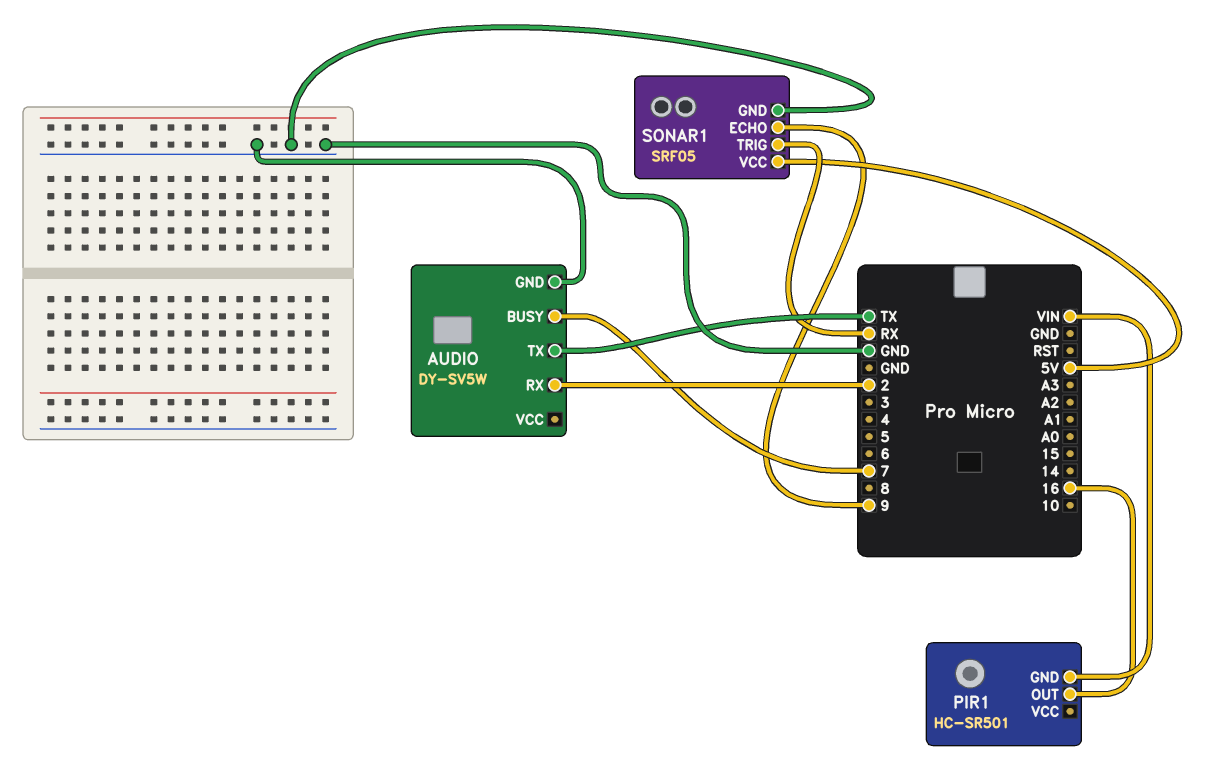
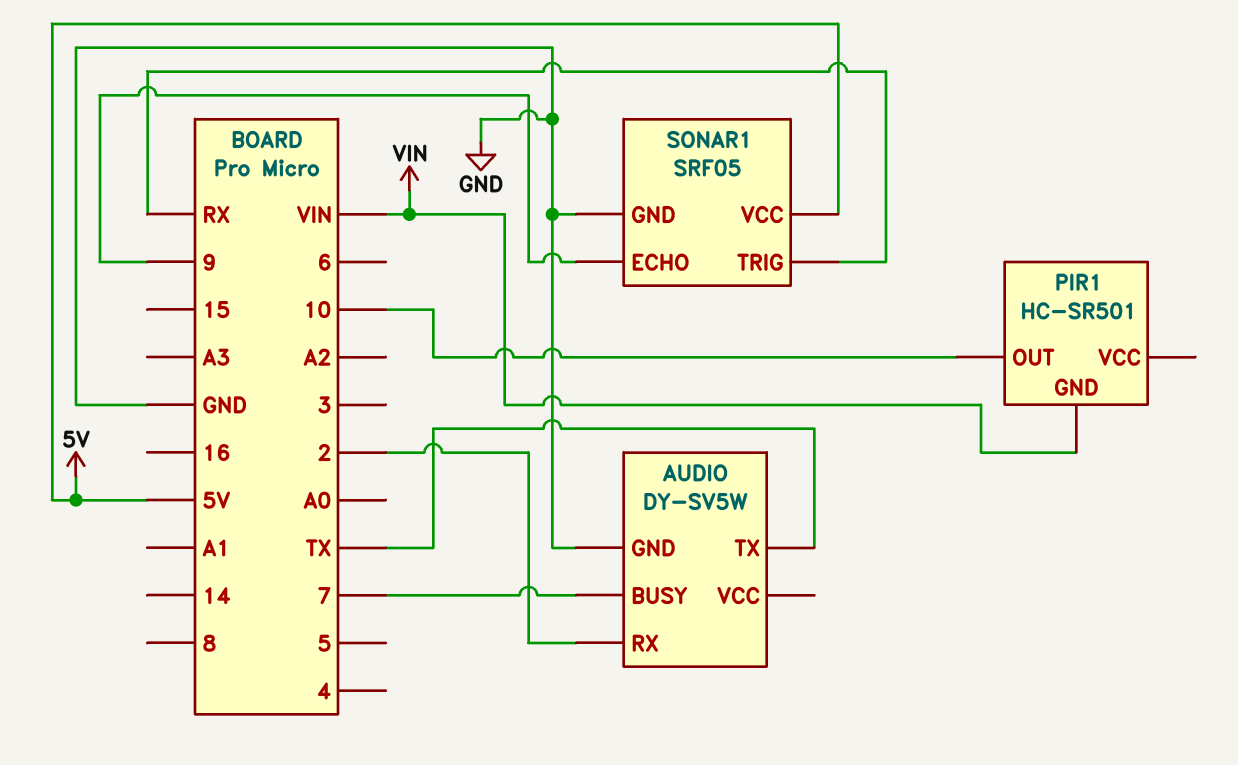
PIR1 pin OUT: 16 -> 10

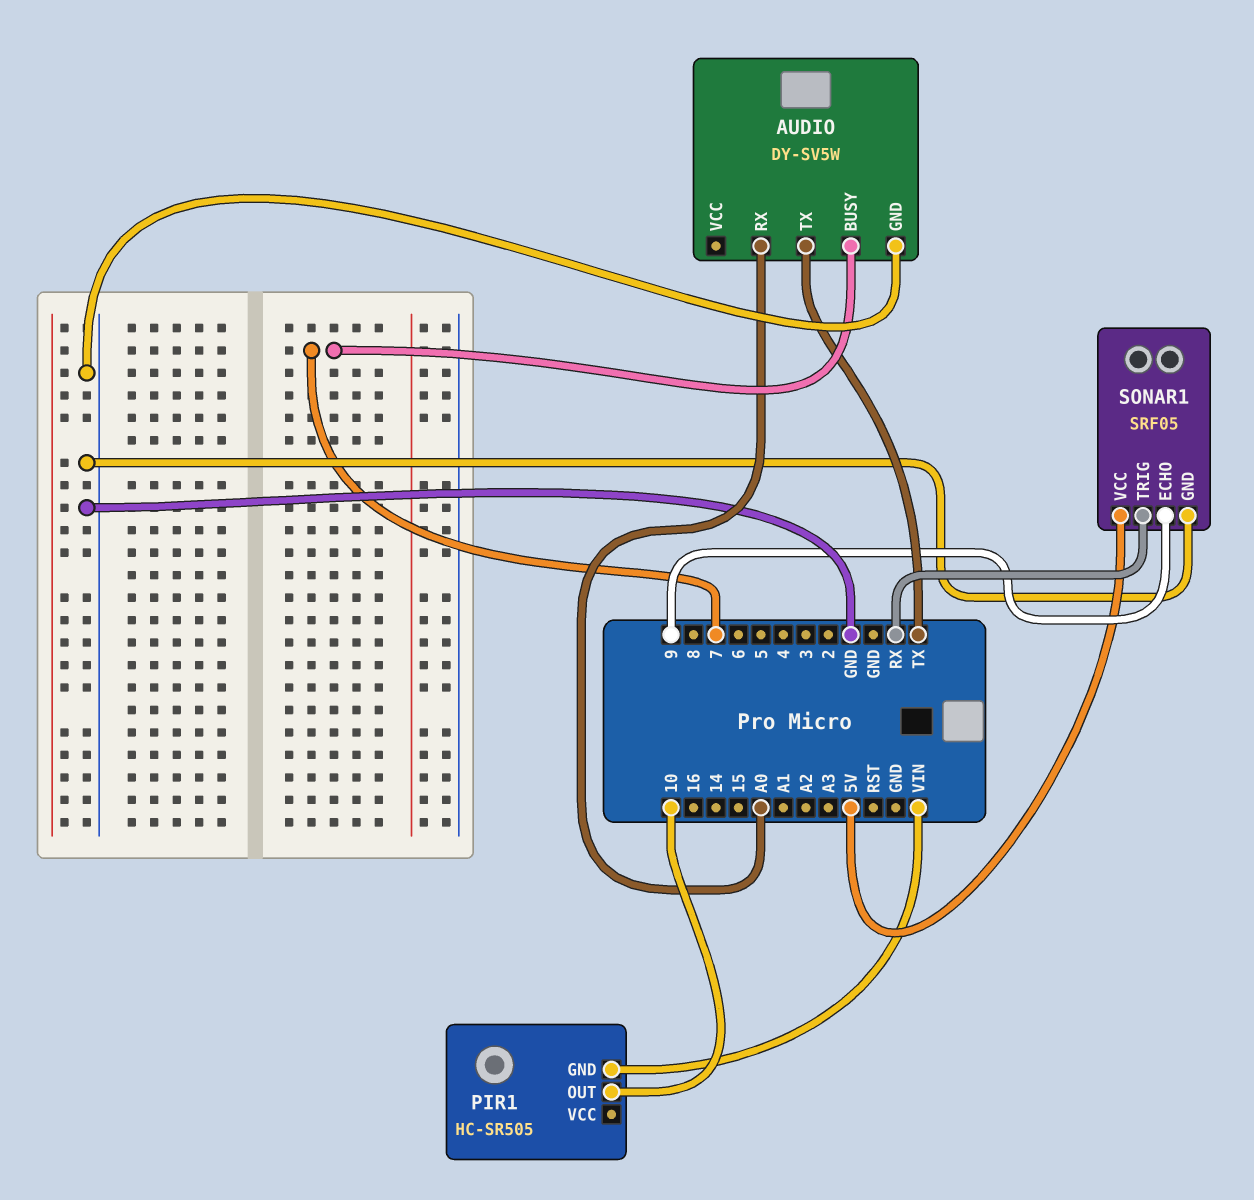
AUDIO pin RX: 2 -> A0
PIR1: HC-SR501 -> HC-SR505

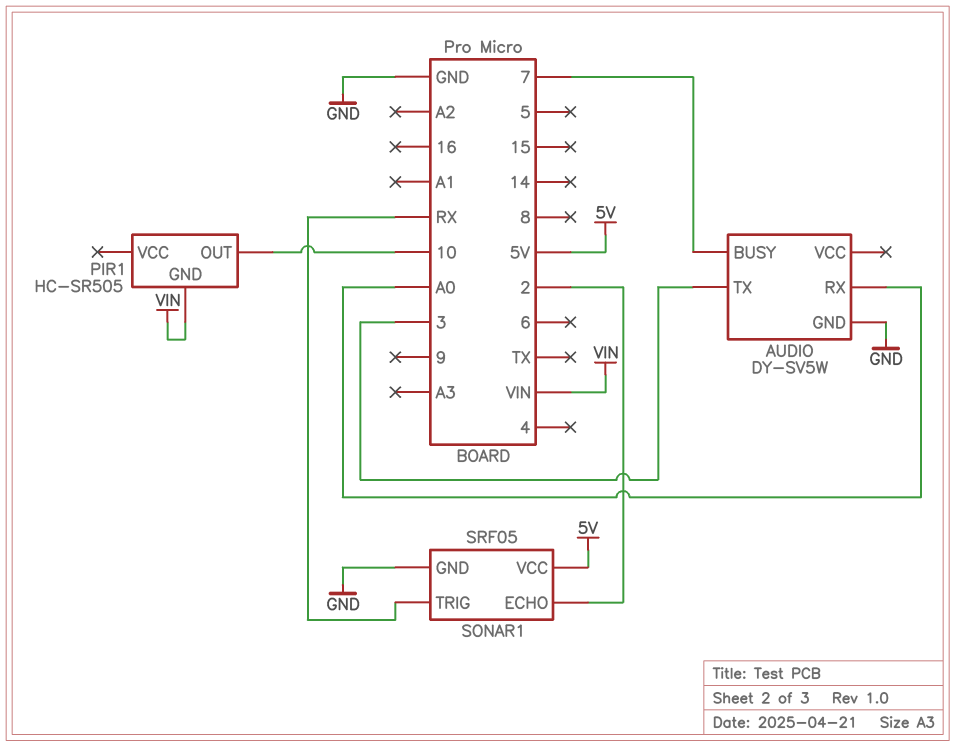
AUDIO pin TX: TX -> 3
SONAR1 pin ECHO: 9 -> 2

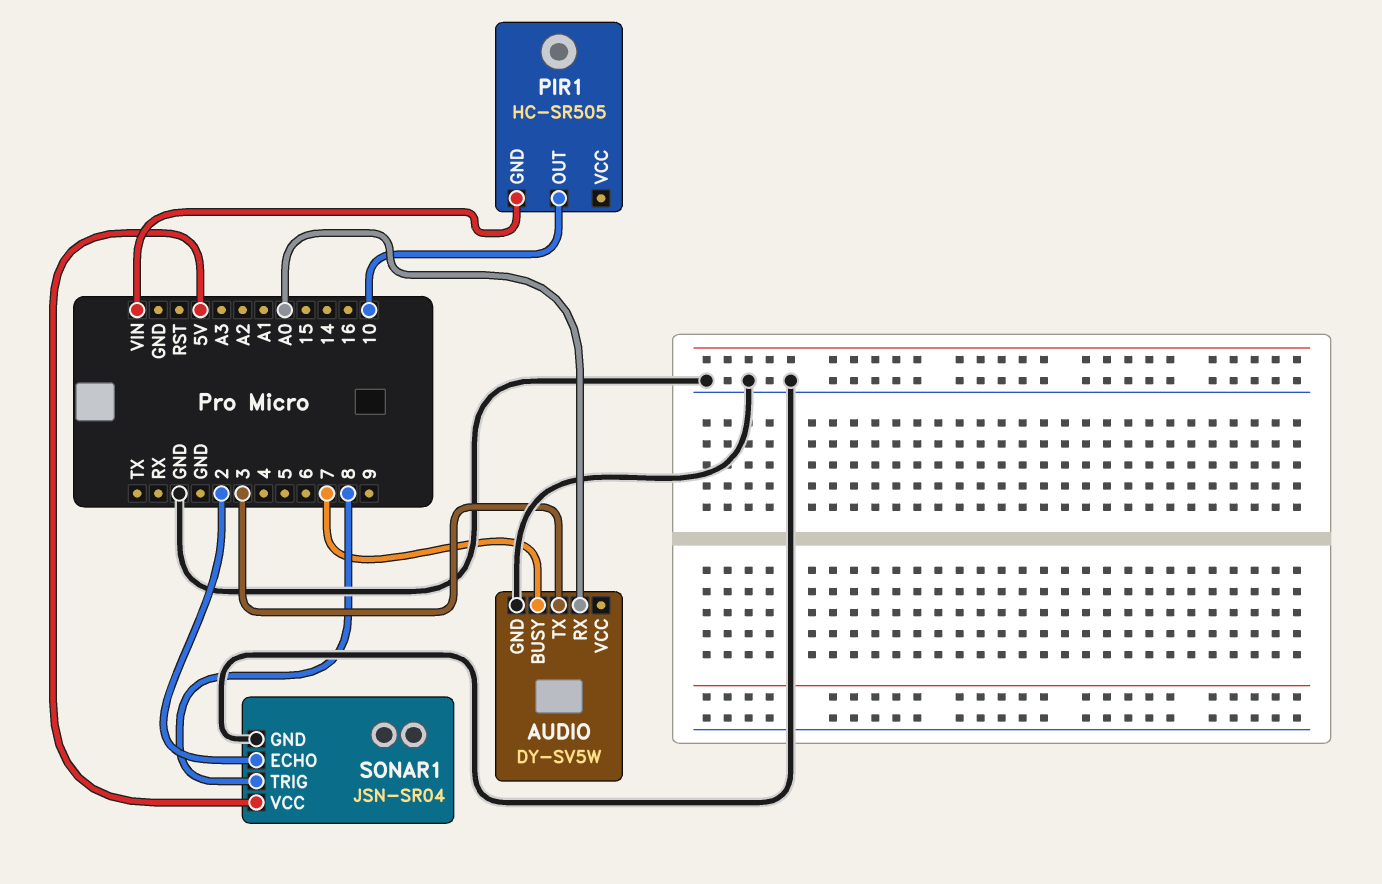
SONAR1: SRF05 -> JSN-SR04
SONAR1 pin TRIG: RX -> 8

